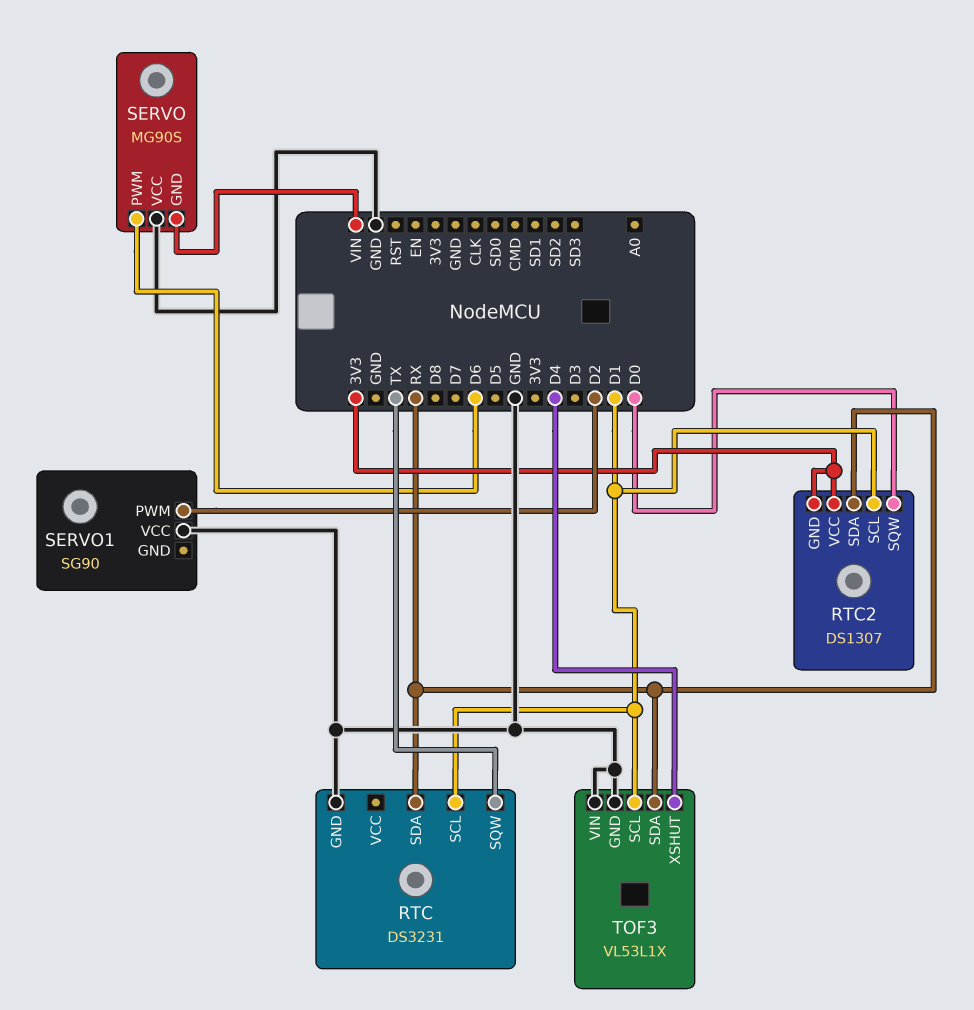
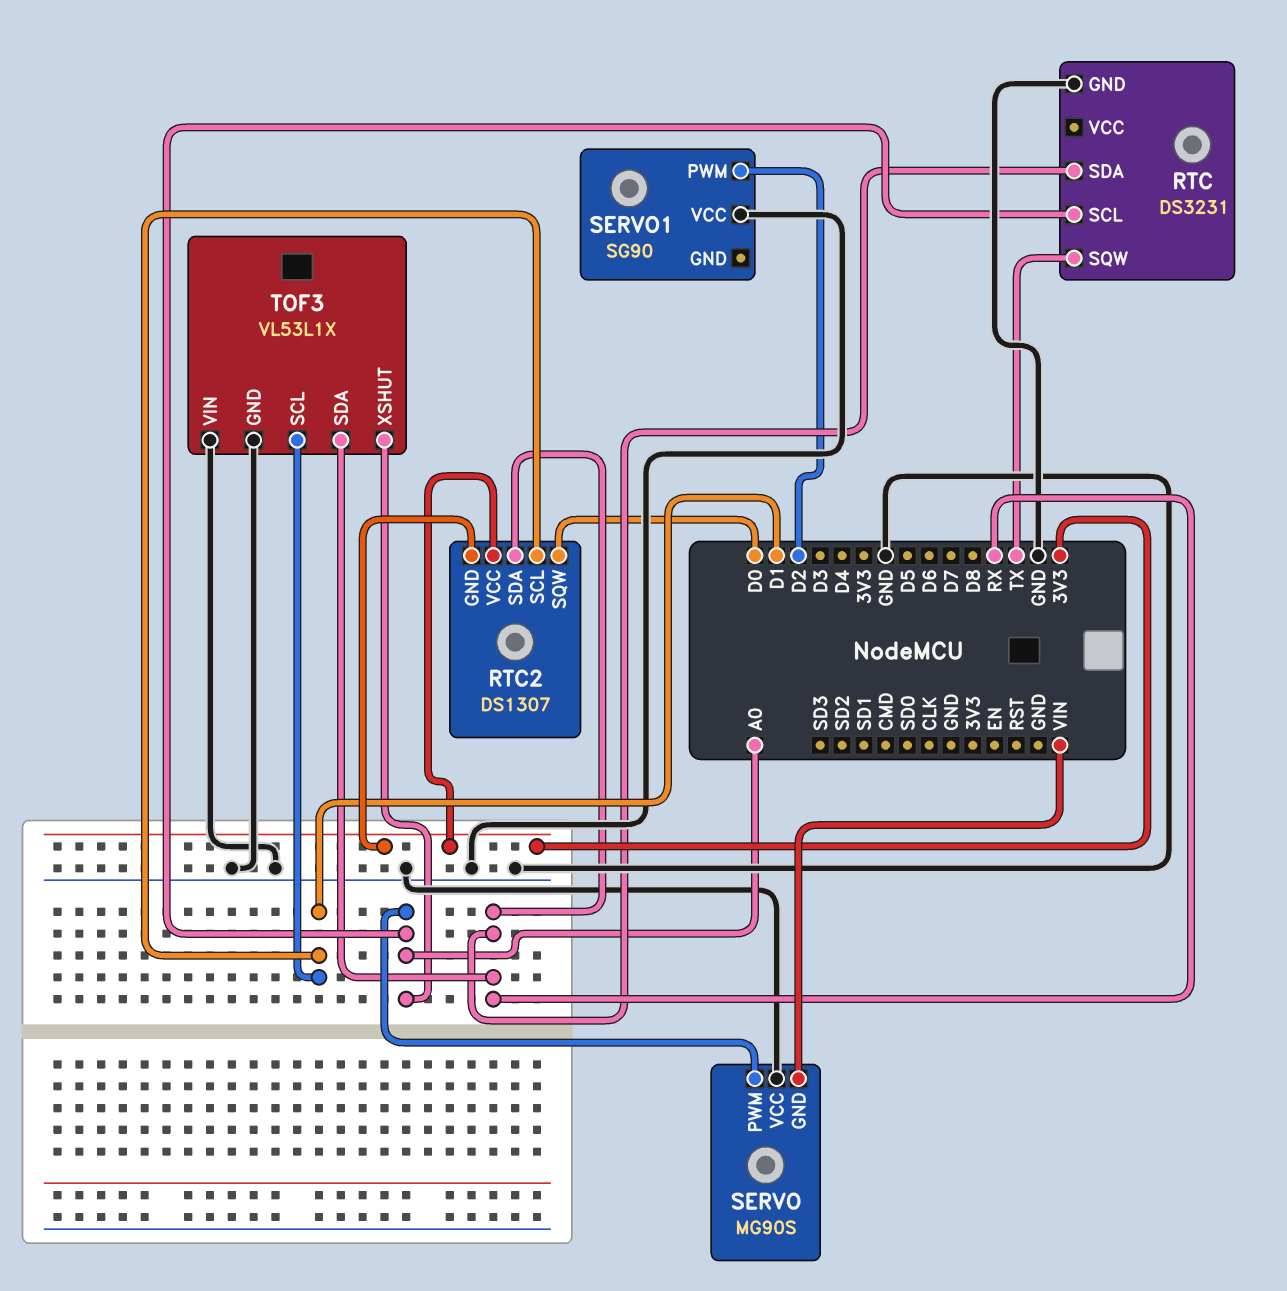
RTC pin SCL: D1 -> A0
SERVO pin PWM: D6 -> A0
TOF3 pin XSHUT: D4 -> A0

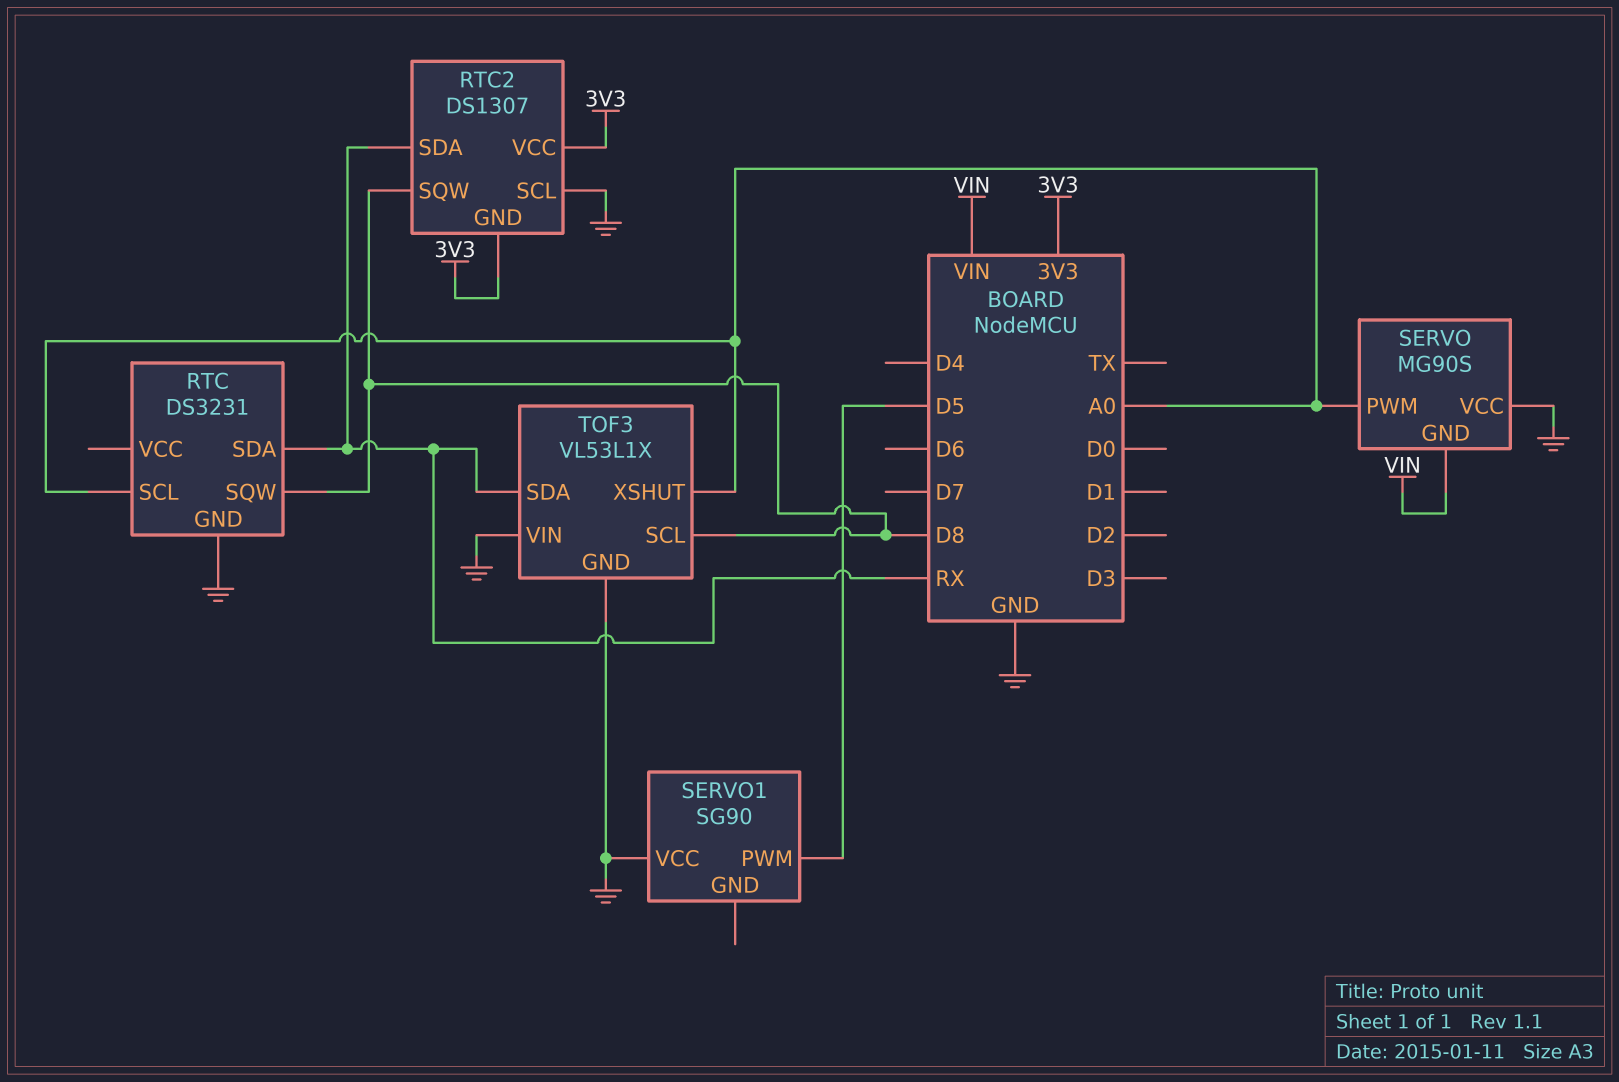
RTC pin SQW: TX -> D8
RTC2 pin SCL: D1 -> GND
RTC2 pin SQW: D0 -> D8
SERVO1 pin PWM: D2 -> D5
TOF3 pin SCL: D1 -> D8

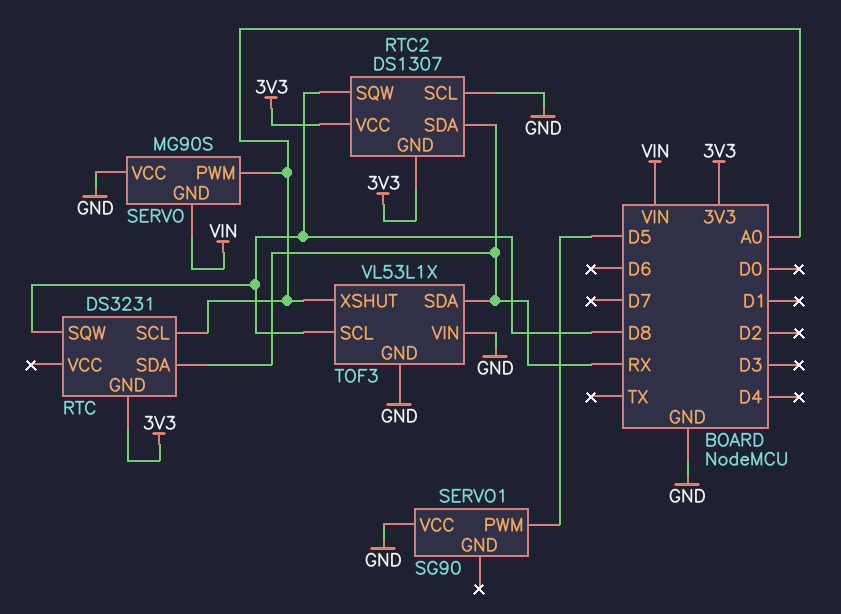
RTC pin GND: GND -> 3V3

